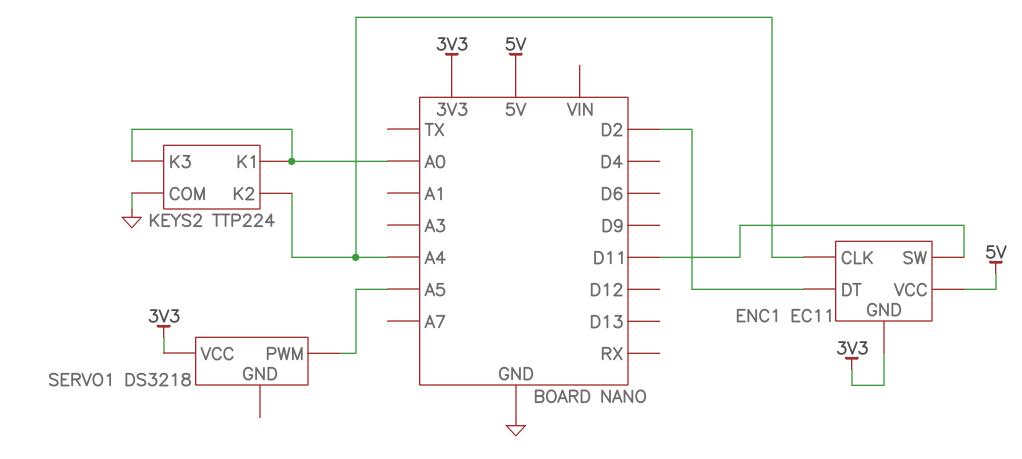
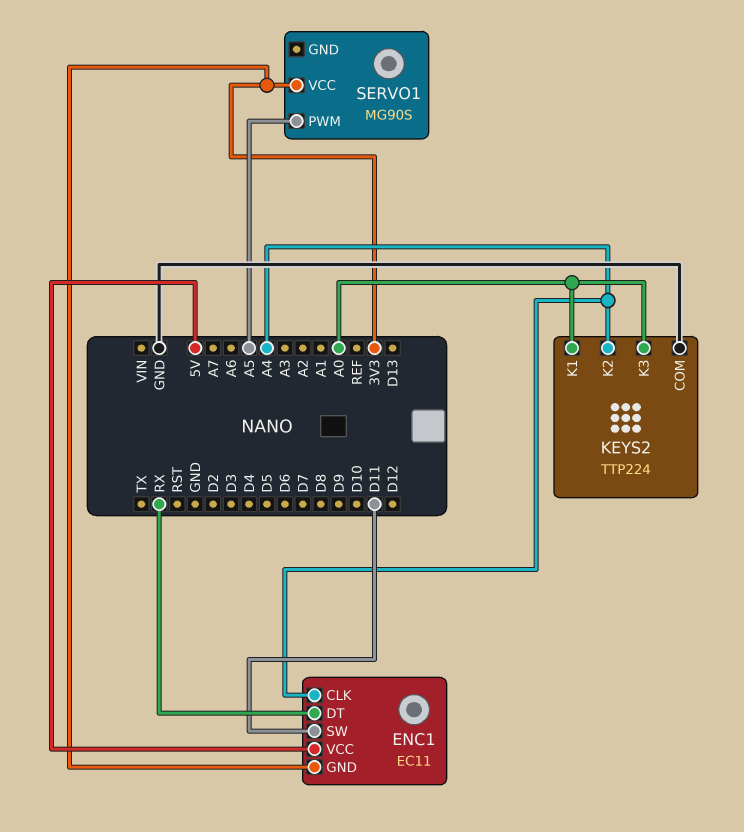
ENC1 pin DT: D2 -> RX
SERVO1: DS3218 -> MG90S

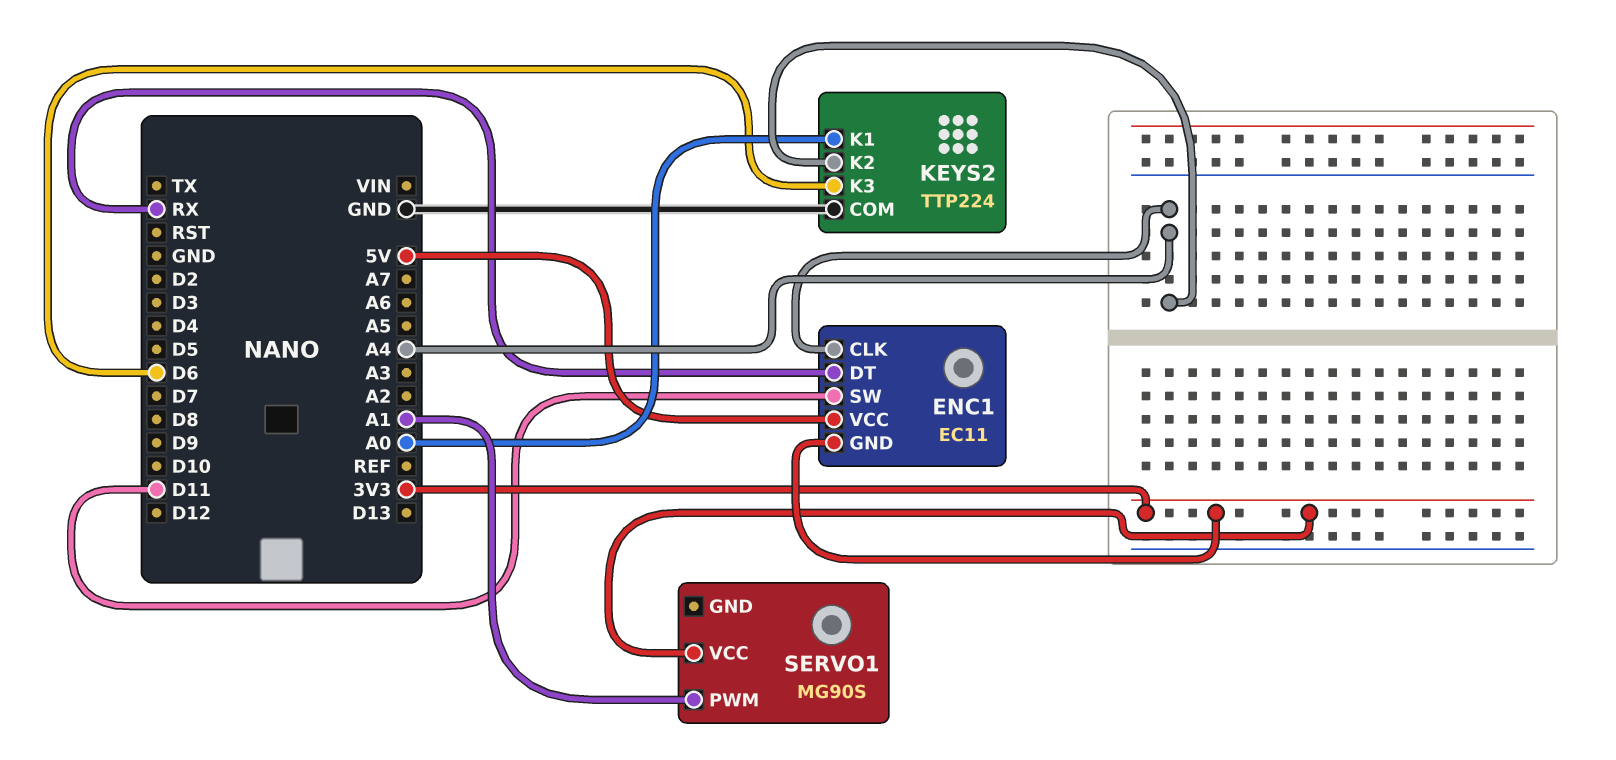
KEYS2 pin K3: A0 -> D6
SERVO1 pin PWM: A5 -> A1

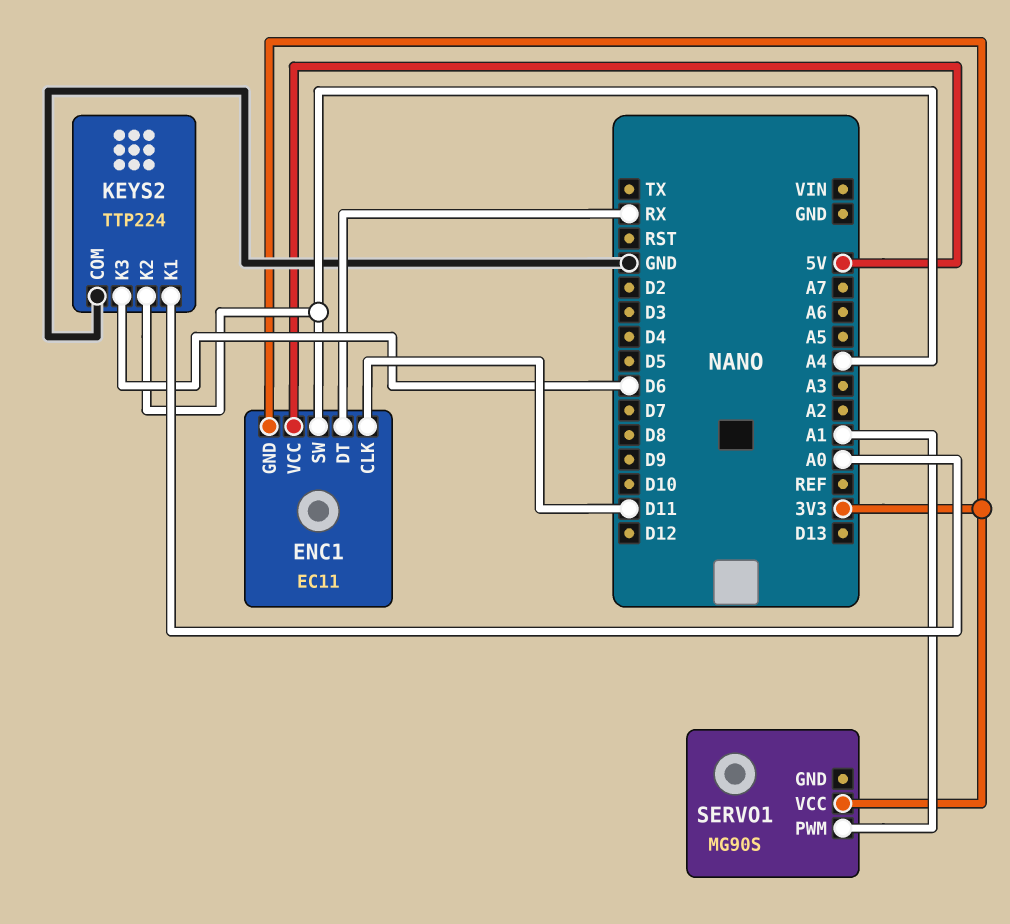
ENC1 pin CLK: A4 -> D11
ENC1 pin SW: D11 -> A4

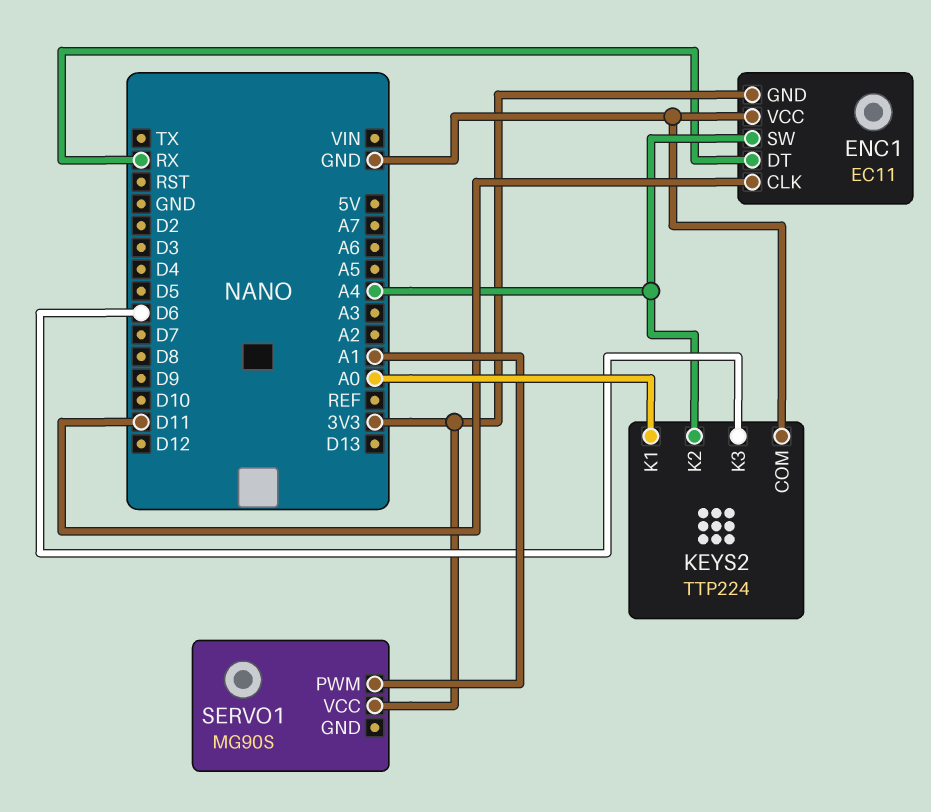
ENC1 pin VCC: 5V -> GND

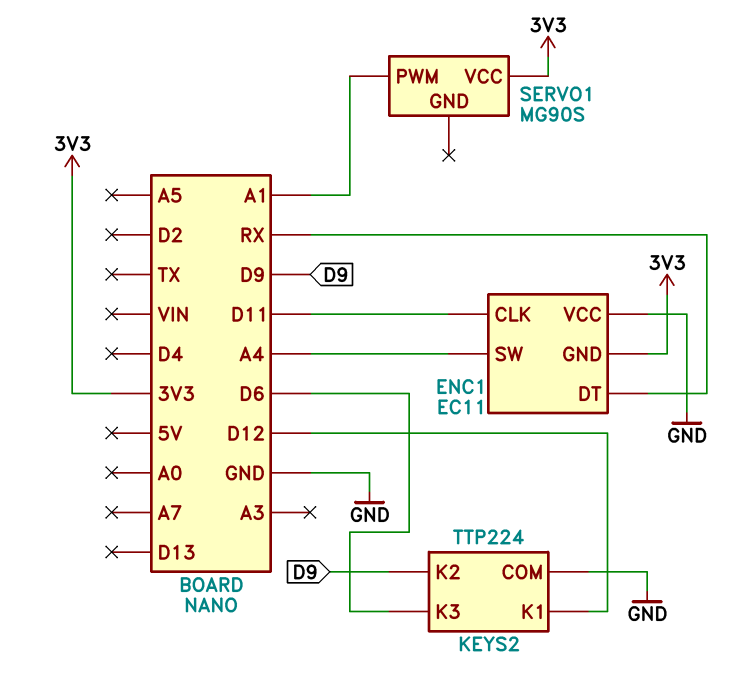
KEYS2 pin K1: A0 -> D12
KEYS2 pin K2: A4 -> D9

